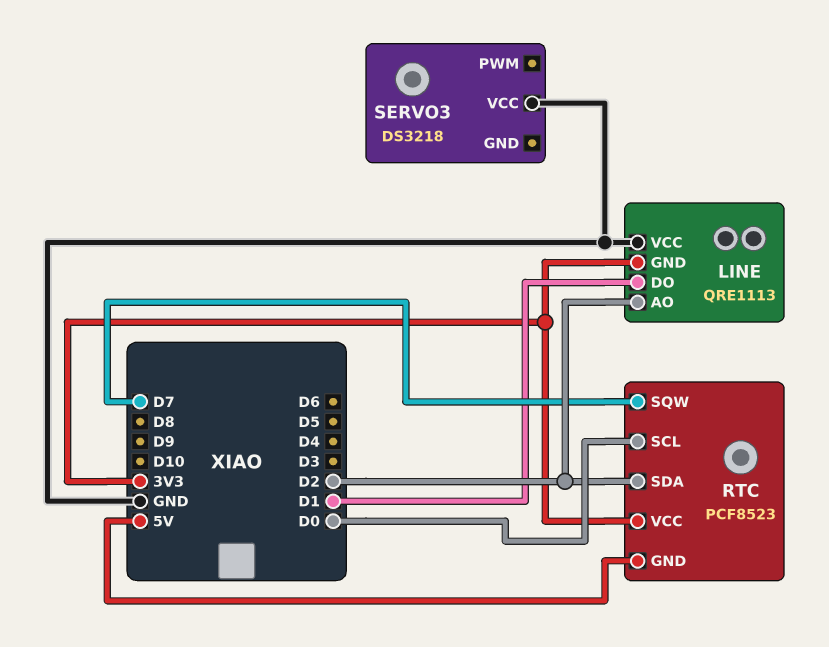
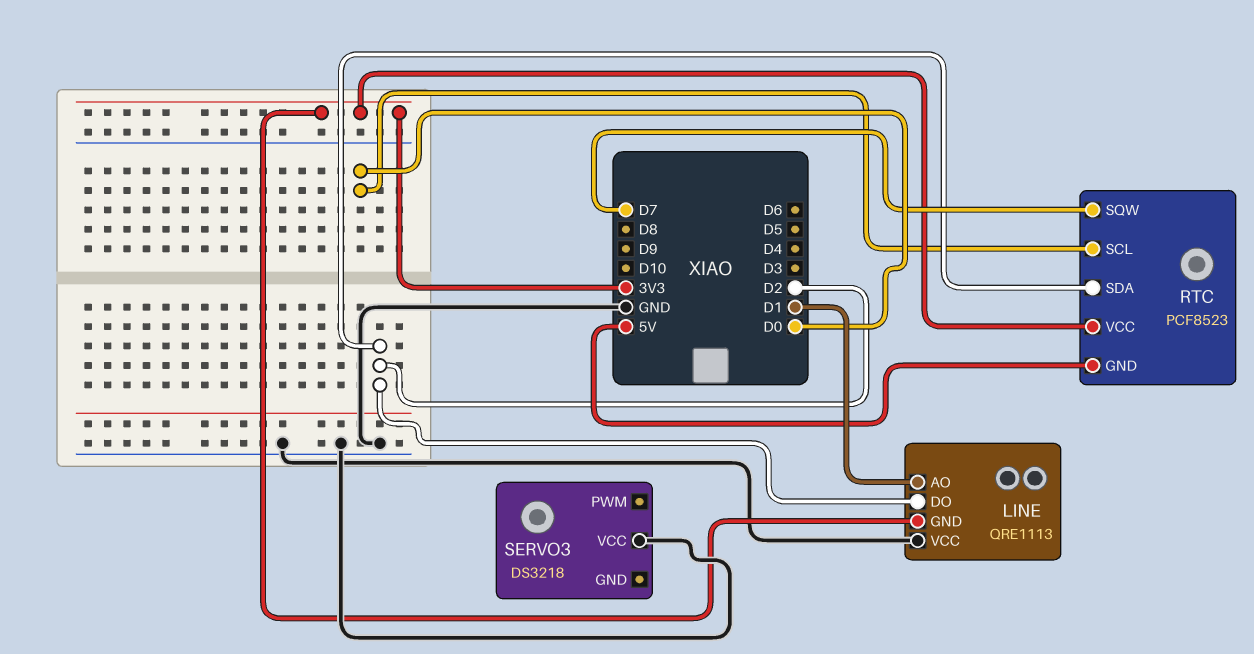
LINE pin AO: D2 -> D1
LINE pin DO: D1 -> D2

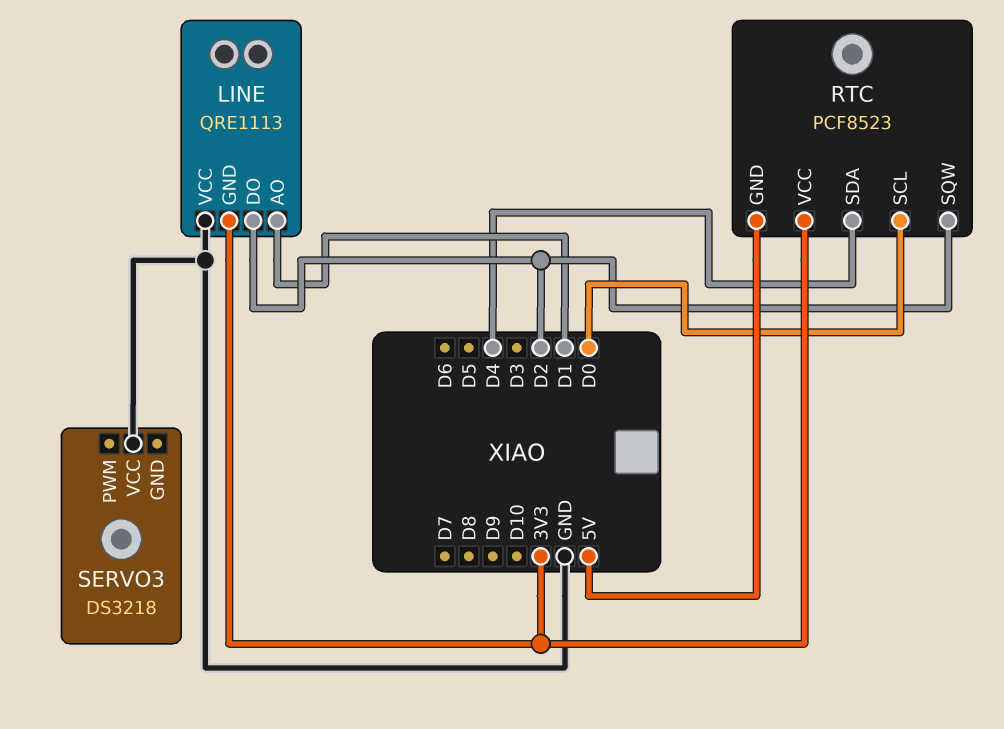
RTC pin SDA: D2 -> D4
RTC pin SQW: D7 -> D2

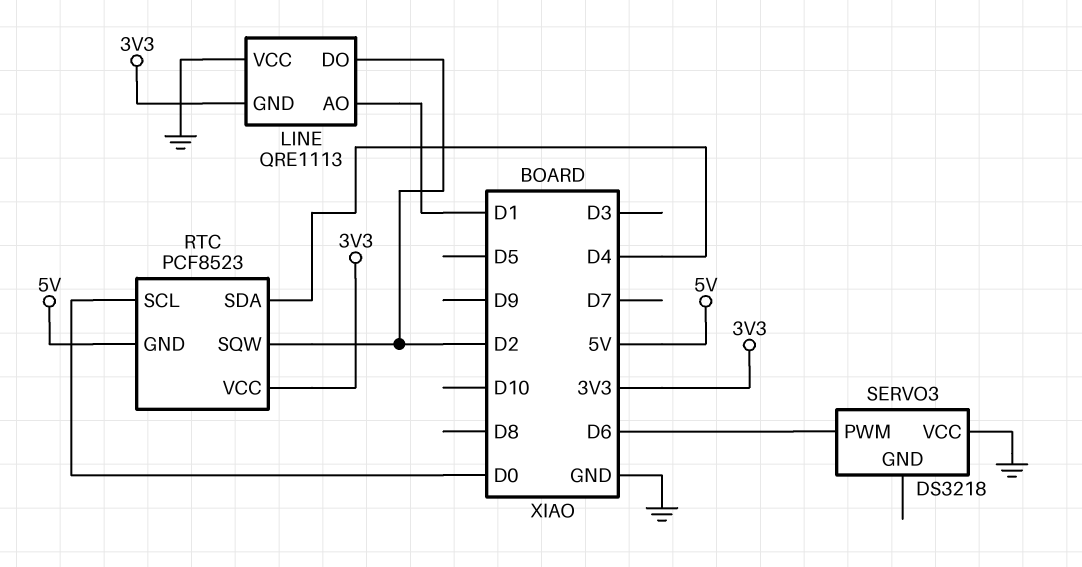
SERVO3 pin PWM: none -> D6

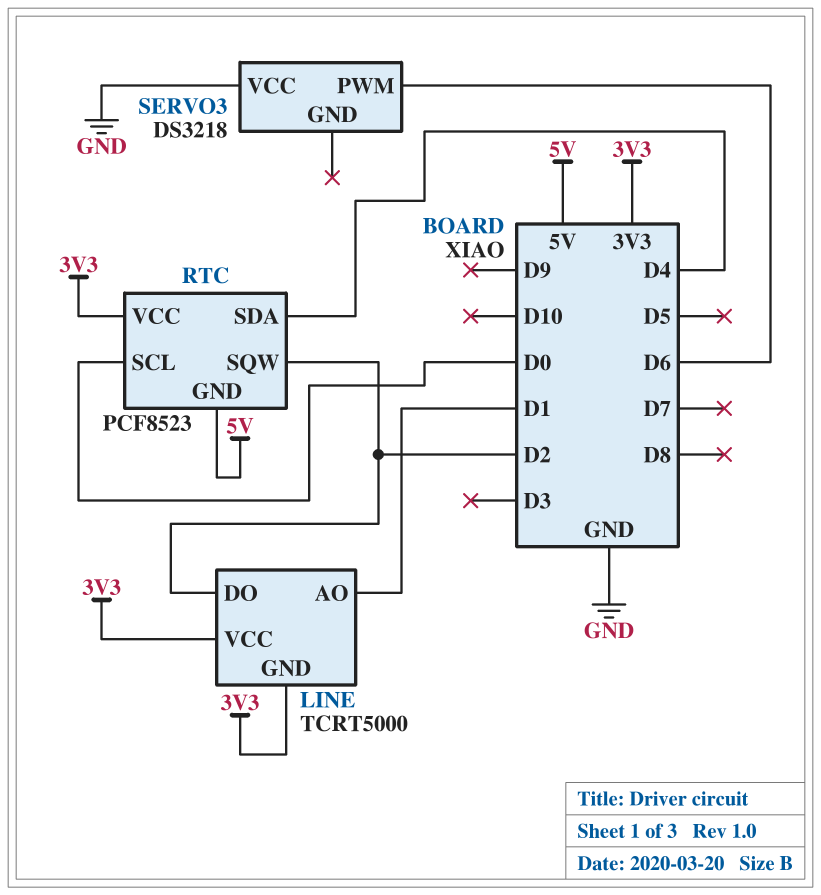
LINE: QRE1113 -> TCRT5000
LINE pin VCC: GND -> 3V3

